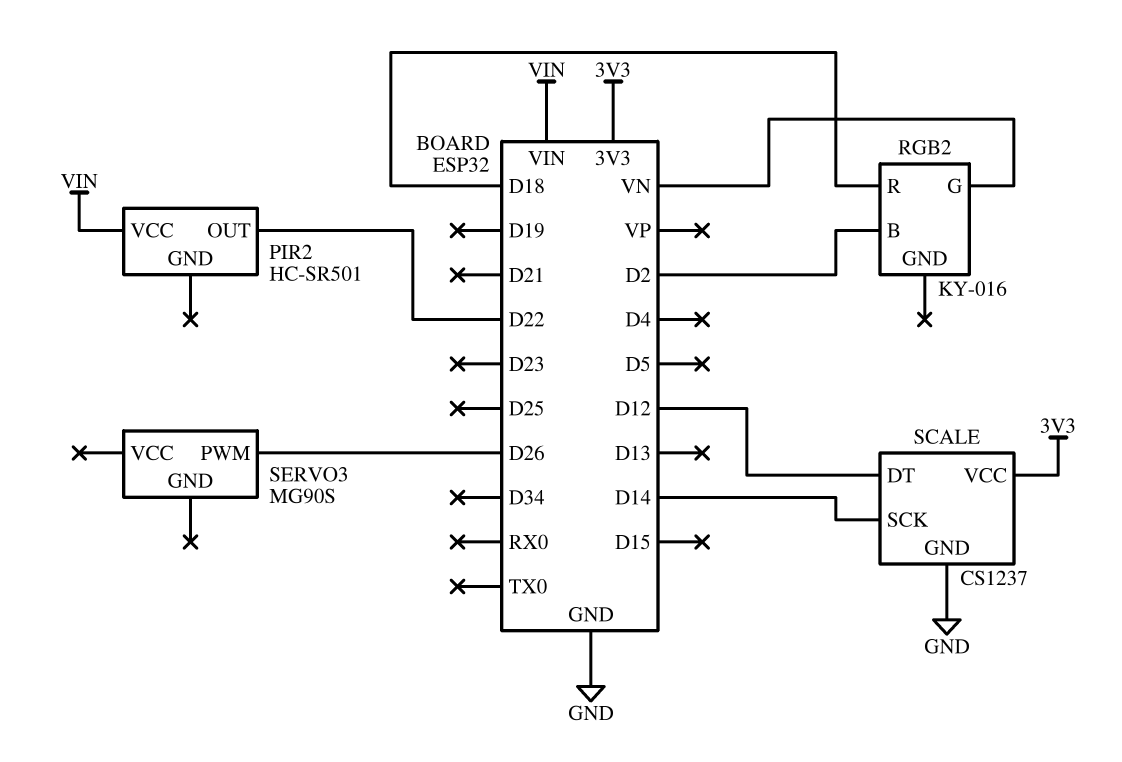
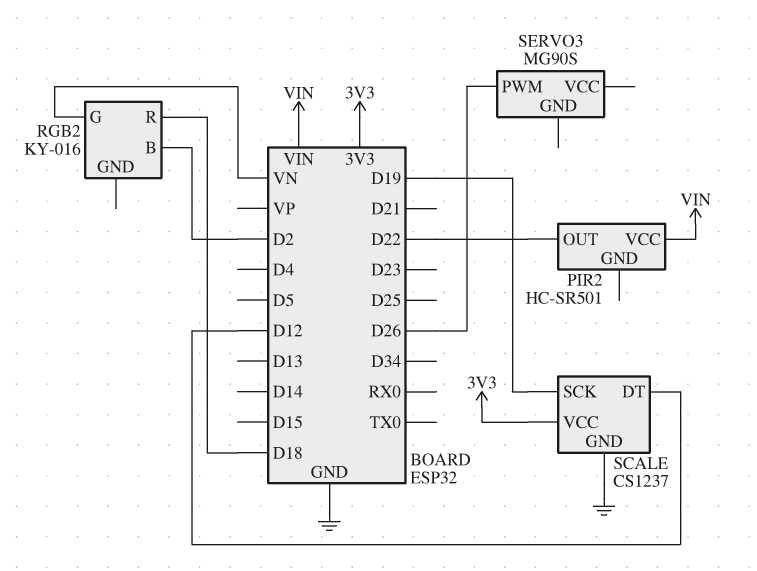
SCALE pin SCK: D14 -> D19

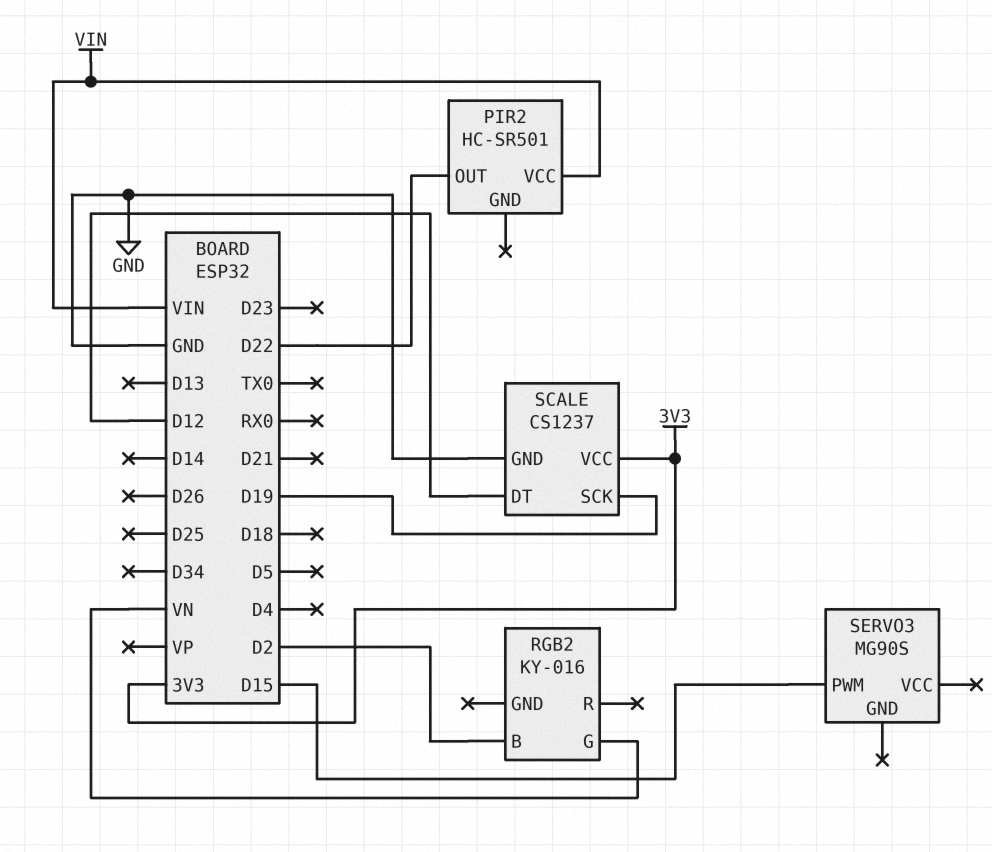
RGB2 pin R: D18 -> none
SERVO3 pin PWM: D26 -> D15

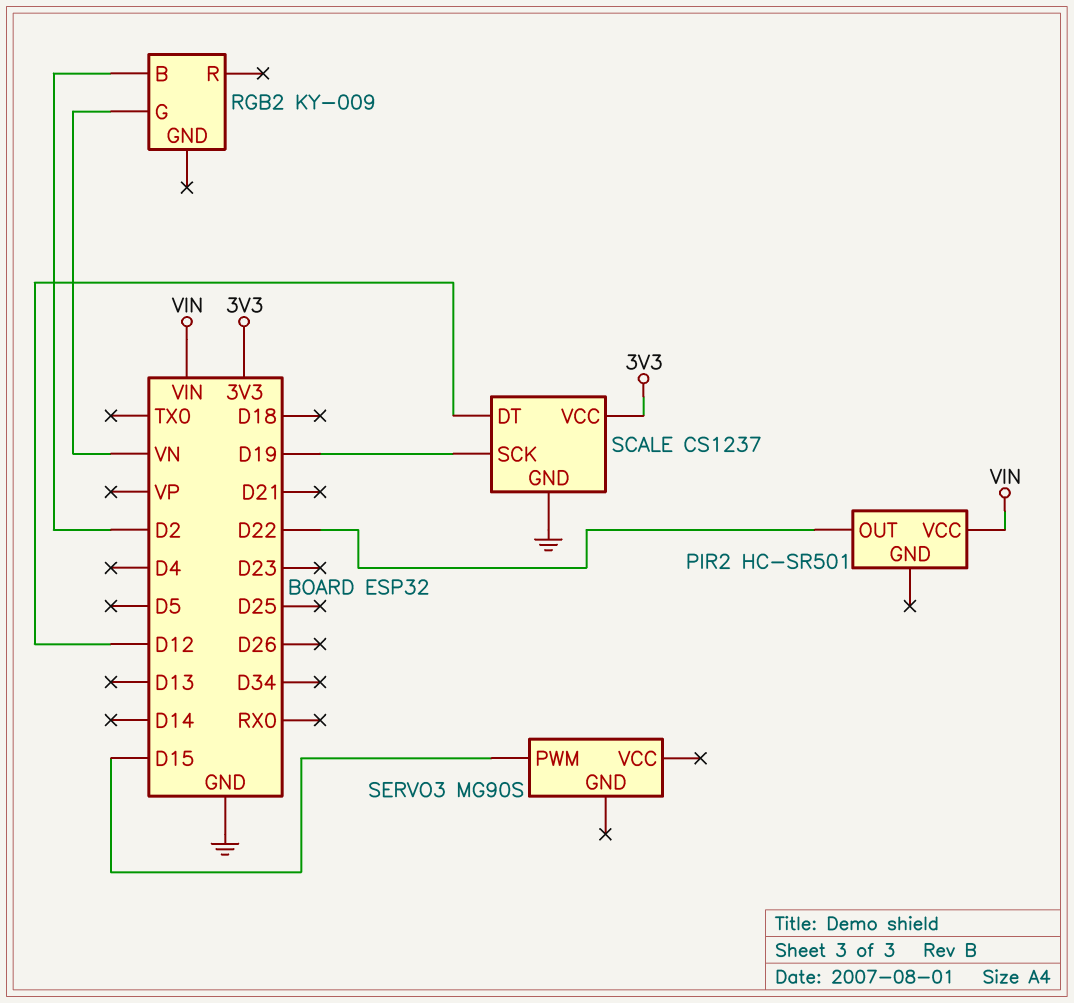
RGB2: KY-016 -> KY-009

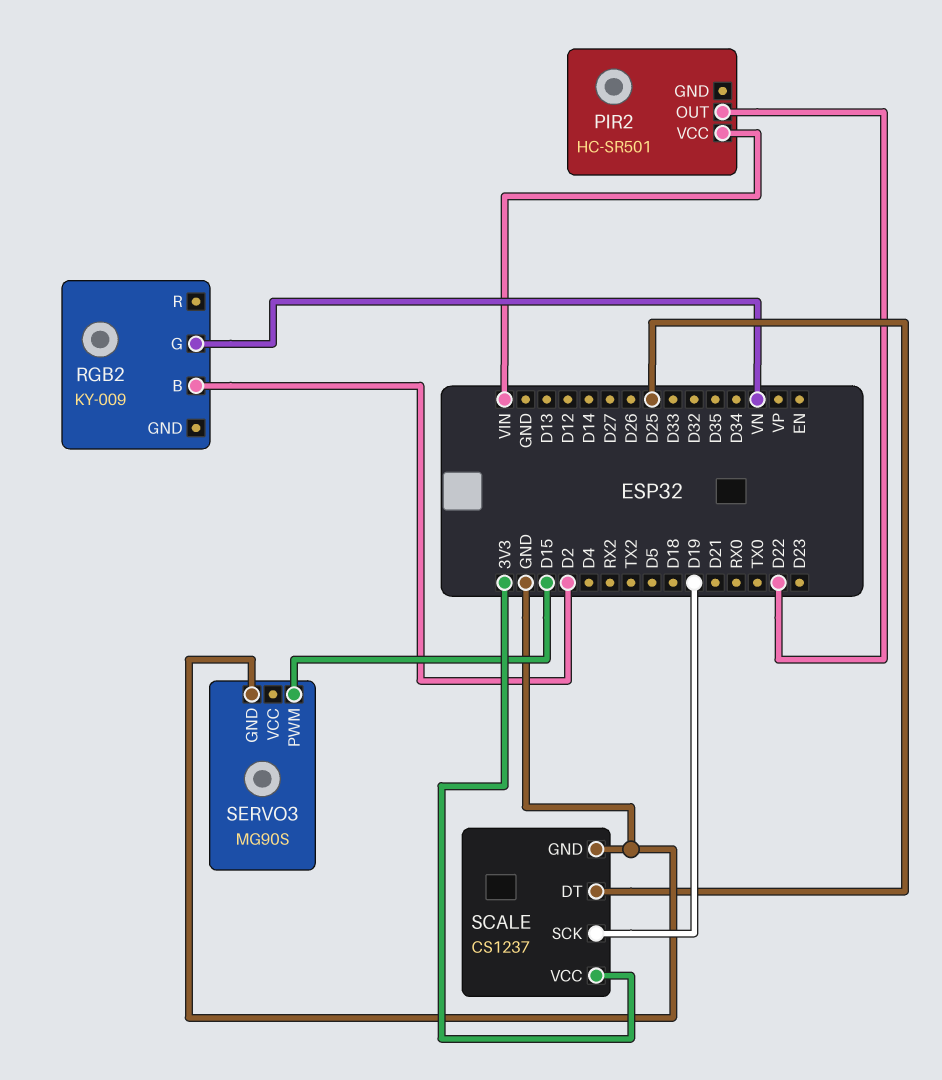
SCALE pin DT: D12 -> D25
SERVO3 pin GND: none -> GND

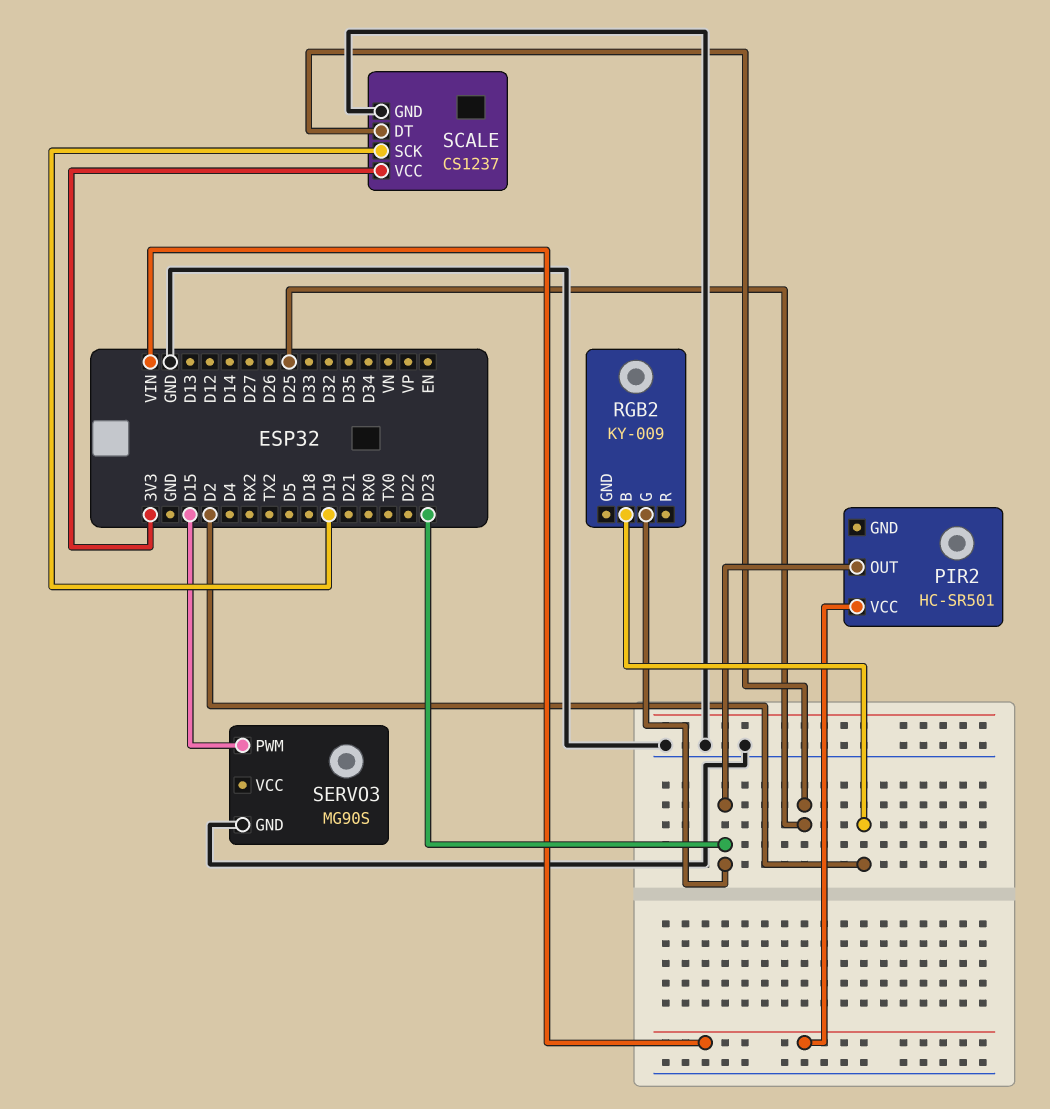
PIR2 pin OUT: D22 -> D23
RGB2 pin G: VN -> D23

